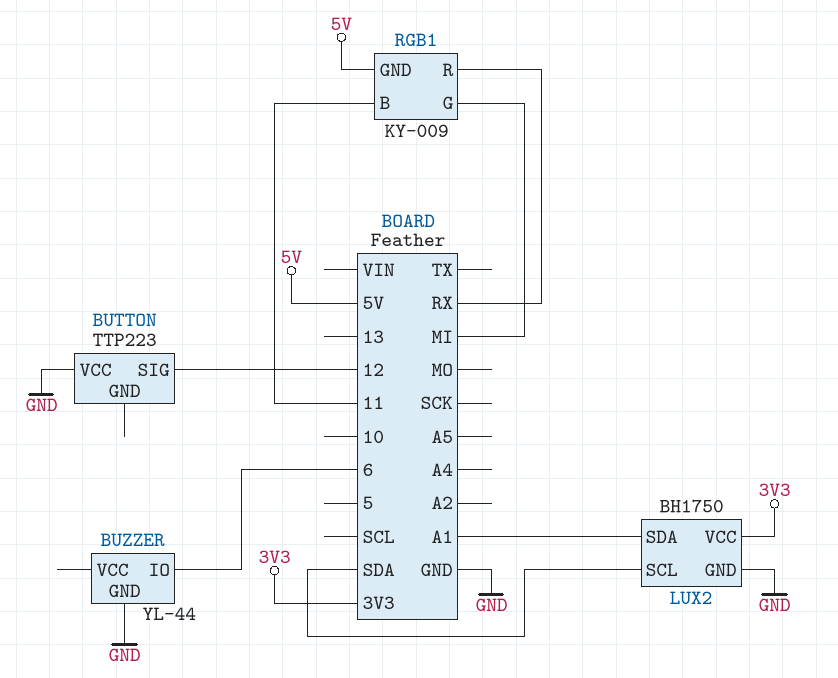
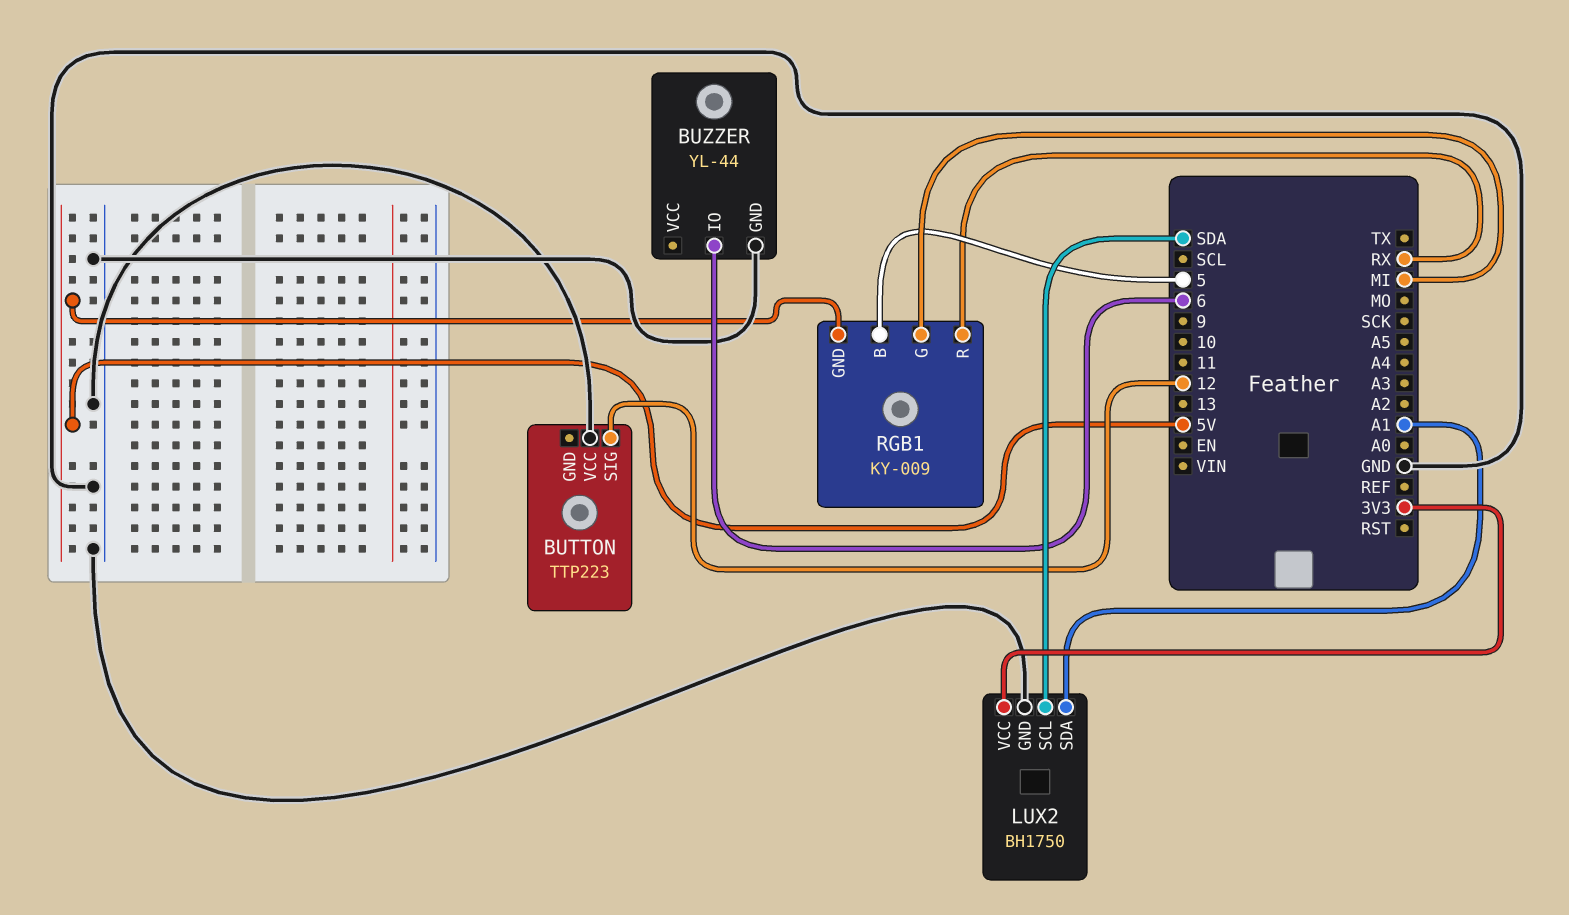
RGB1 pin B: 11 -> 5

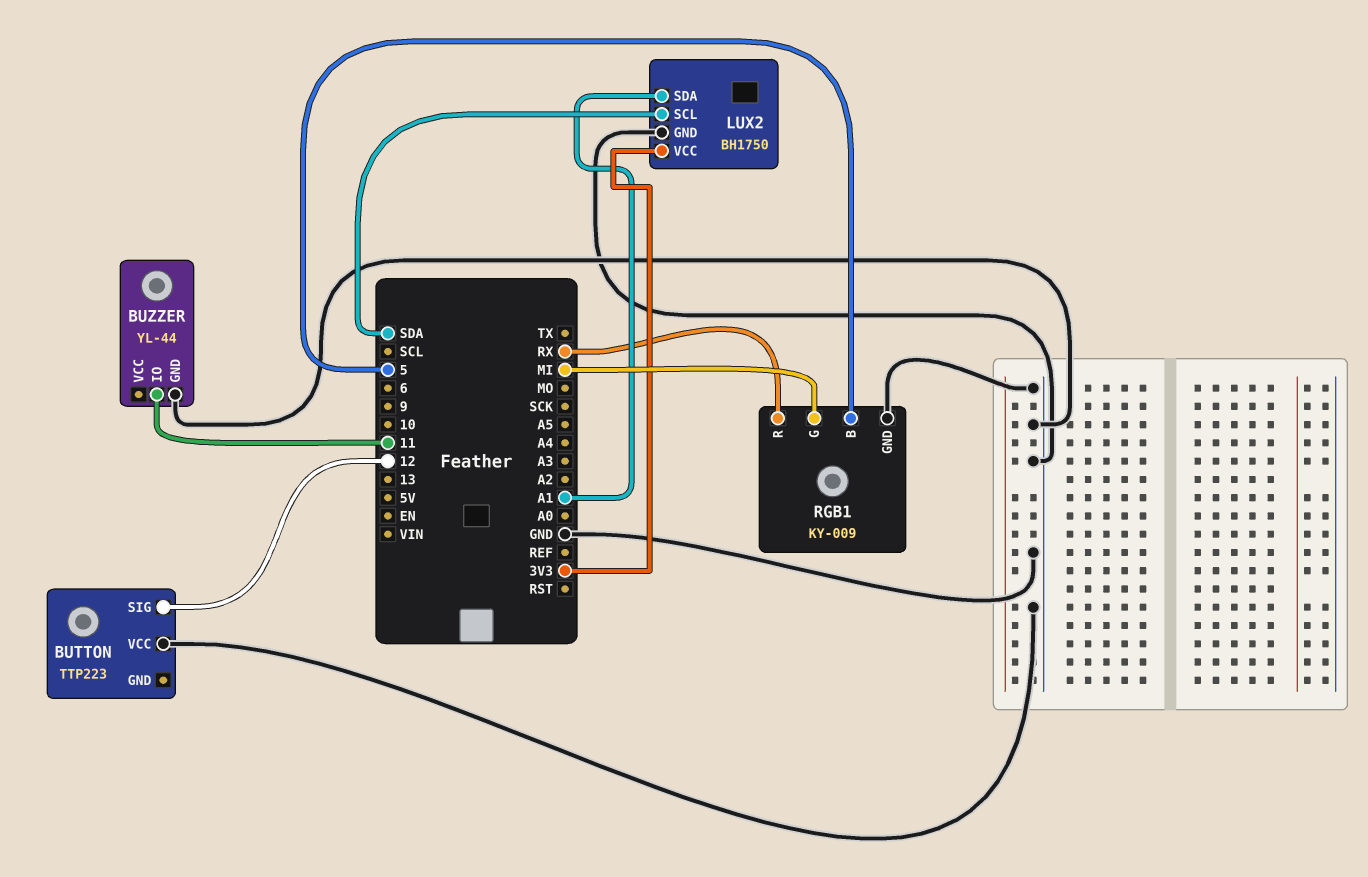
BUZZER pin IO: 6 -> 11
RGB1 pin GND: 5V -> GND

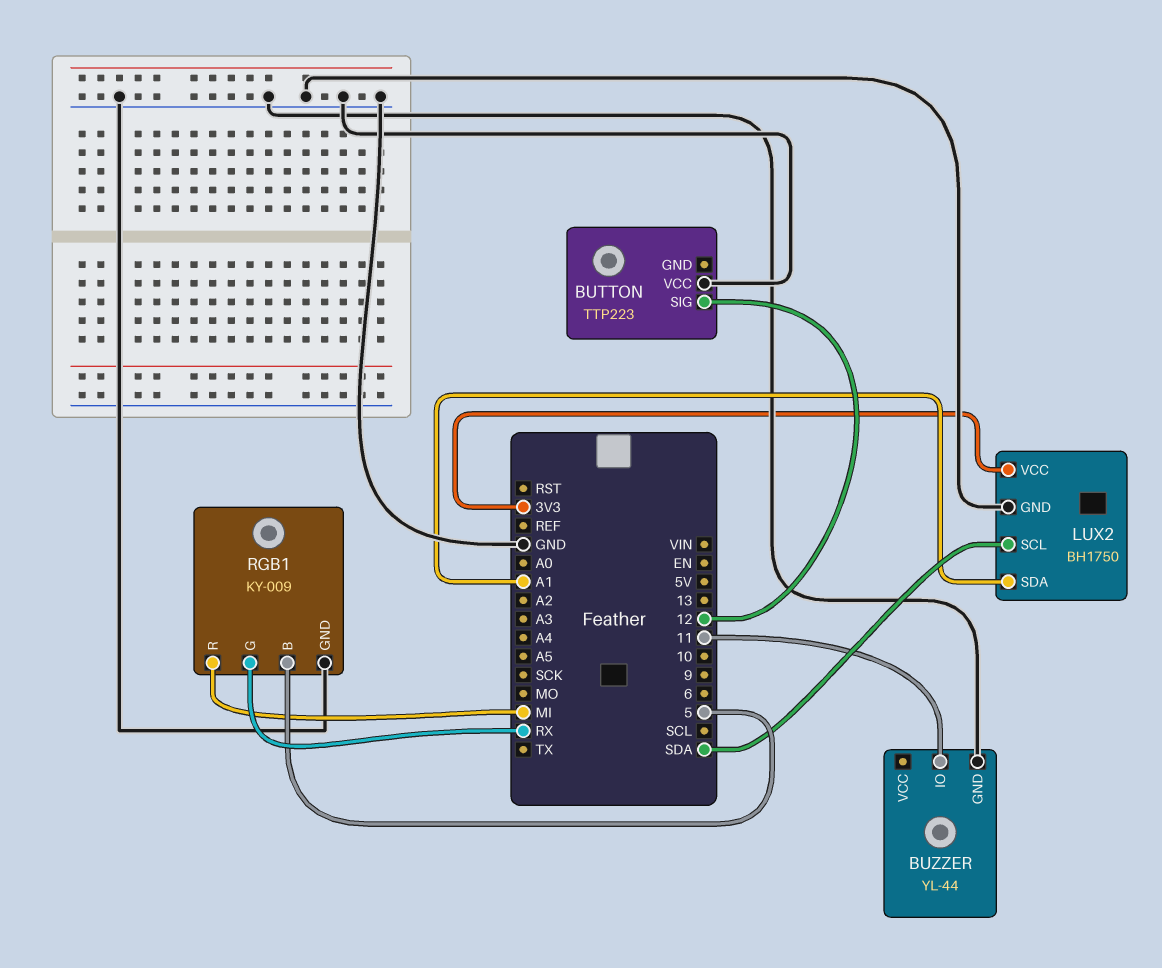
RGB1 pin G: MI -> RX
RGB1 pin R: RX -> MI

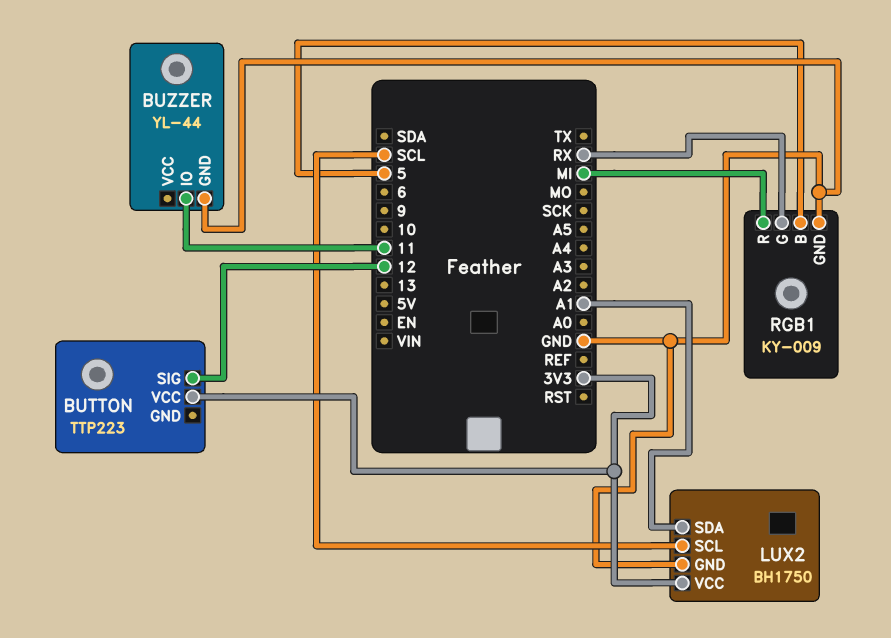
BUTTON pin VCC: GND -> 3V3
LUX2 pin SCL: SDA -> SCL

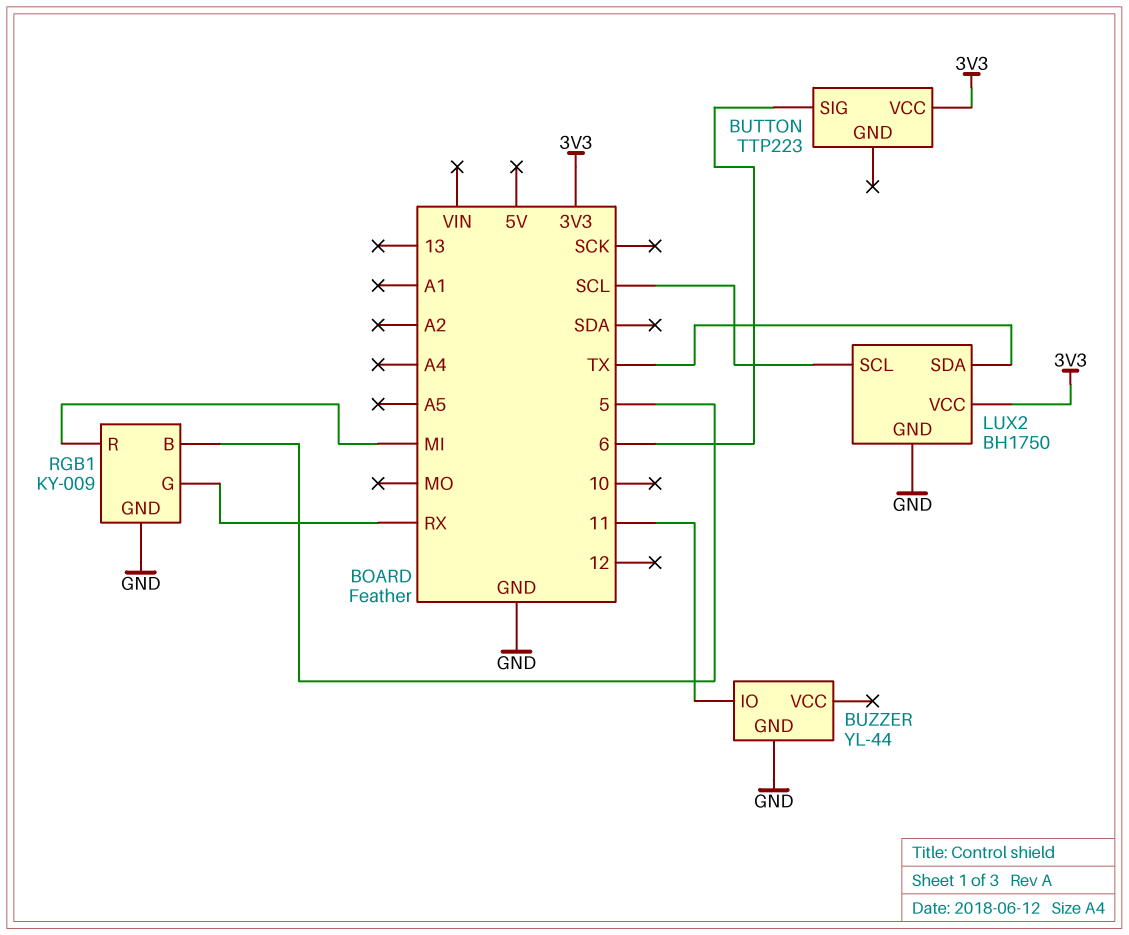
BUTTON pin SIG: 12 -> 6
LUX2 pin SDA: A1 -> TX

